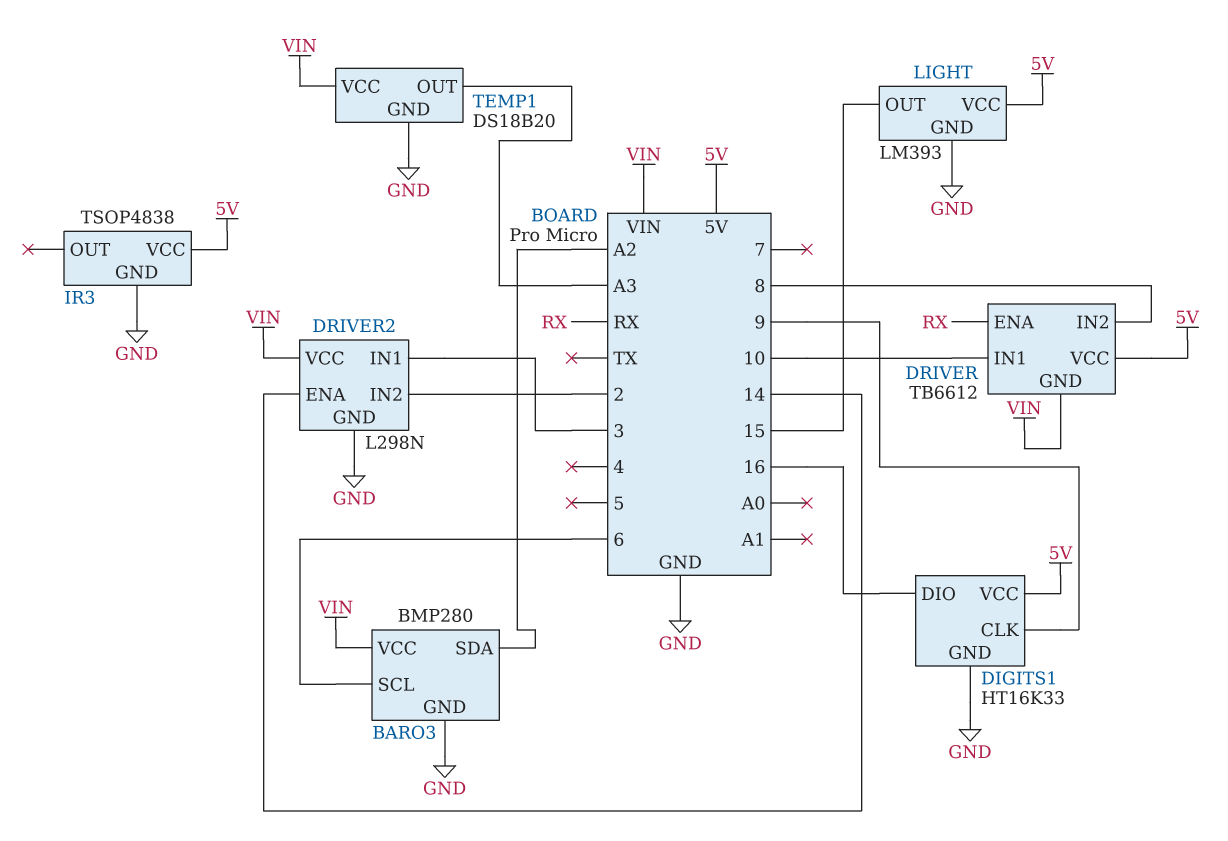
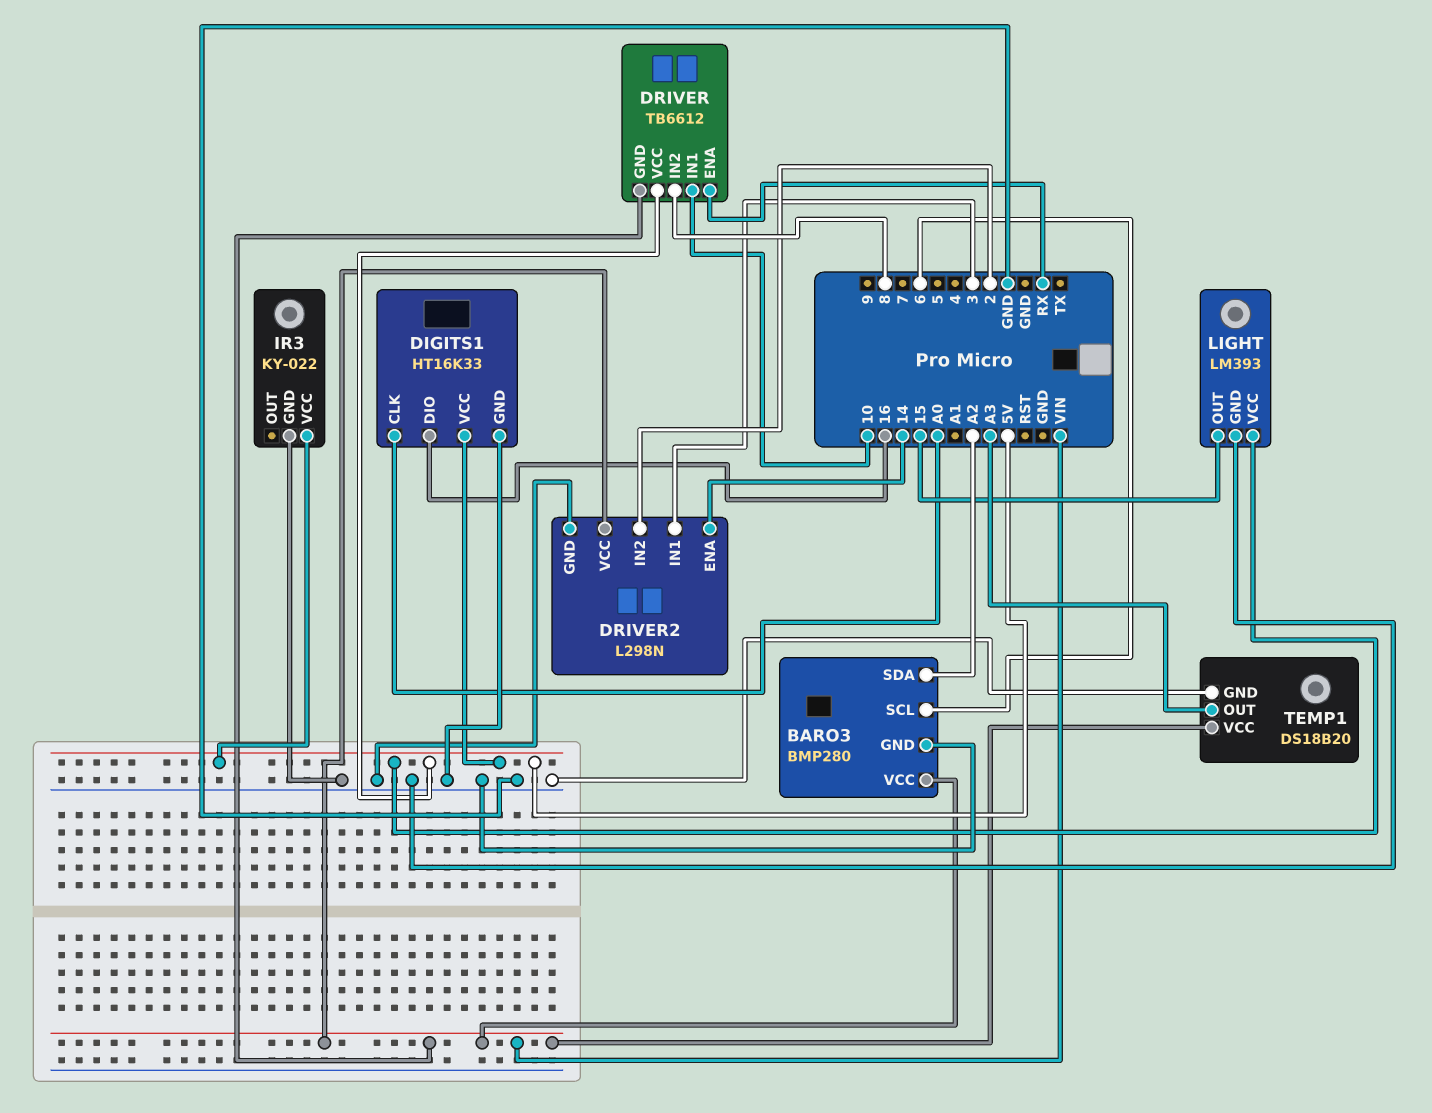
DIGITS1 pin CLK: 9 -> A0
IR3: TSOP4838 -> KY-022

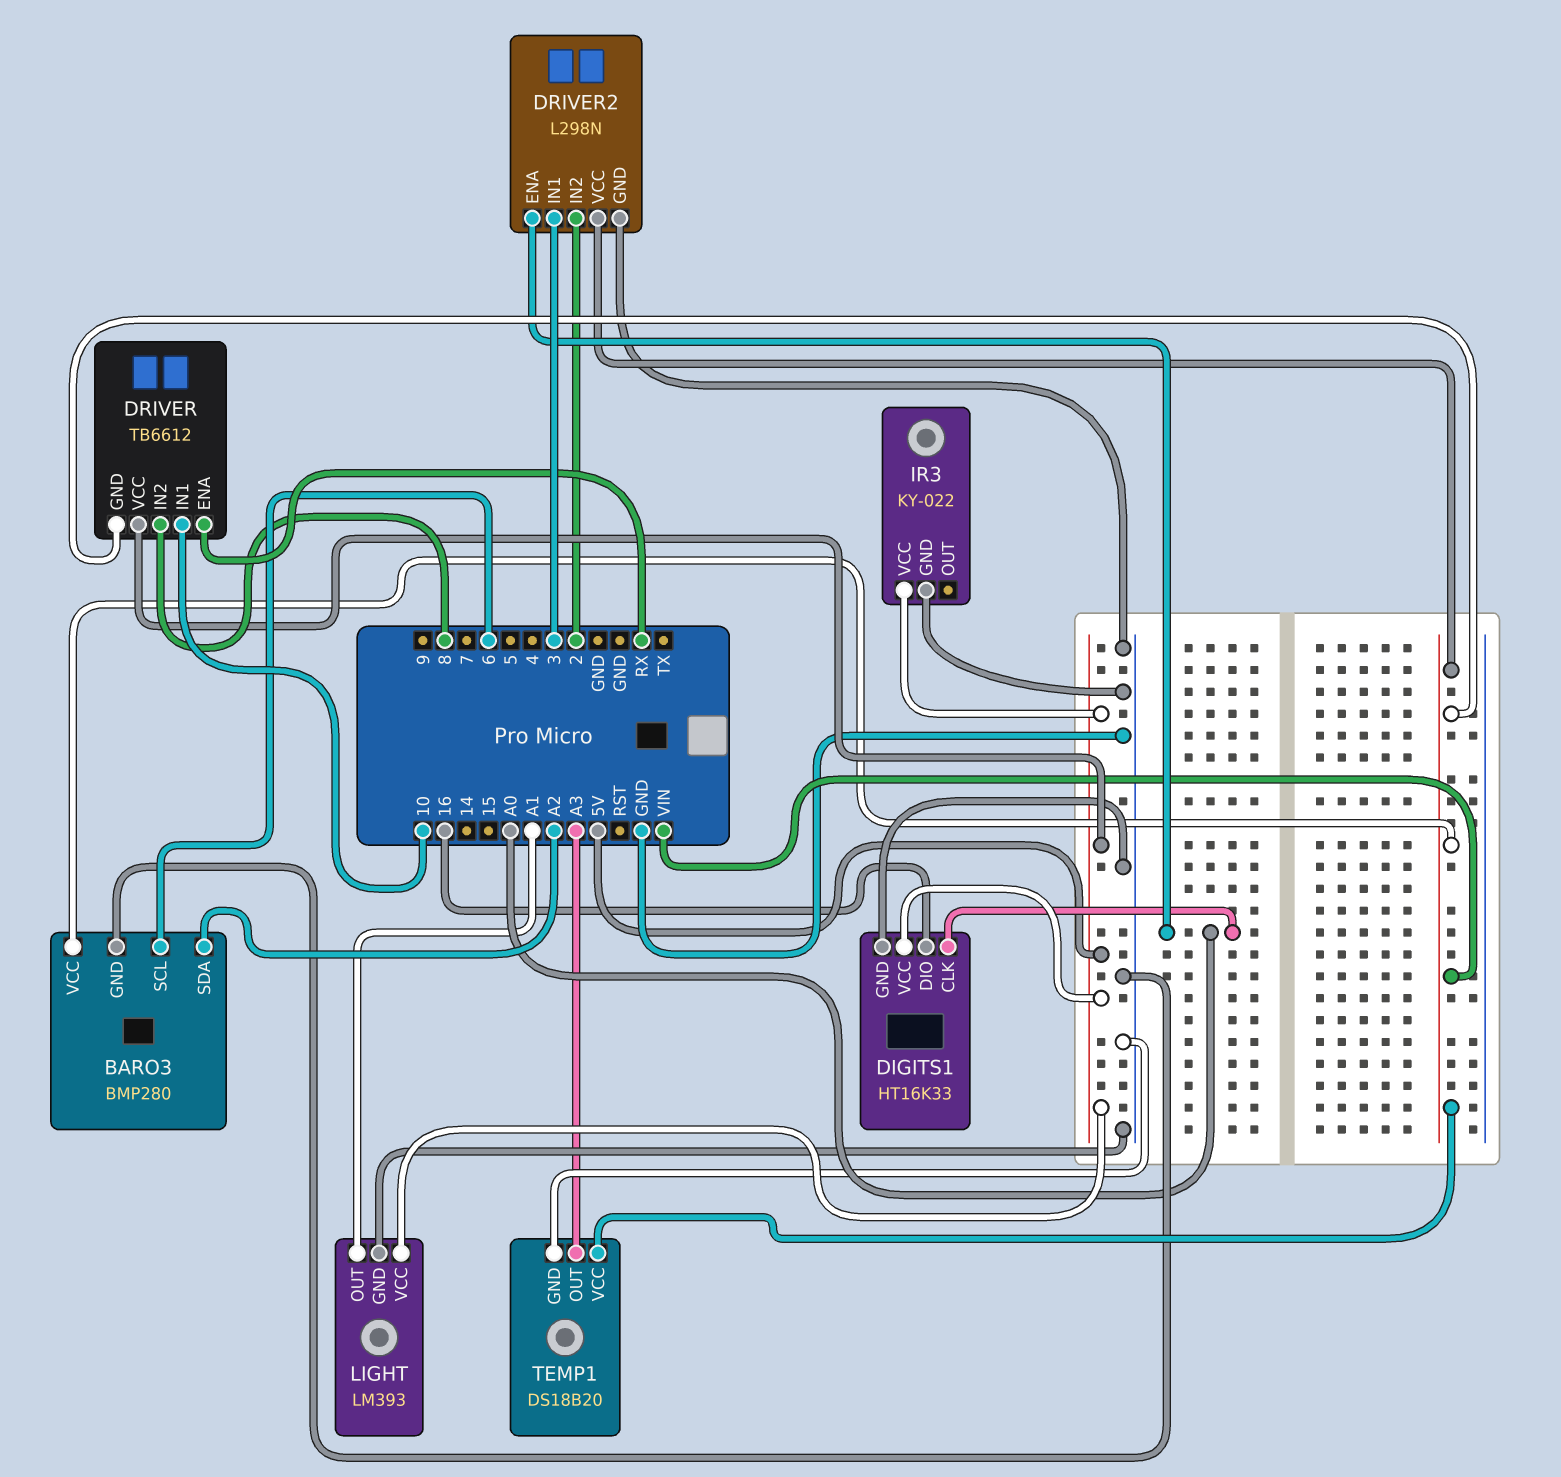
DRIVER2 pin ENA: 14 -> A0
LIGHT pin OUT: 15 -> A1

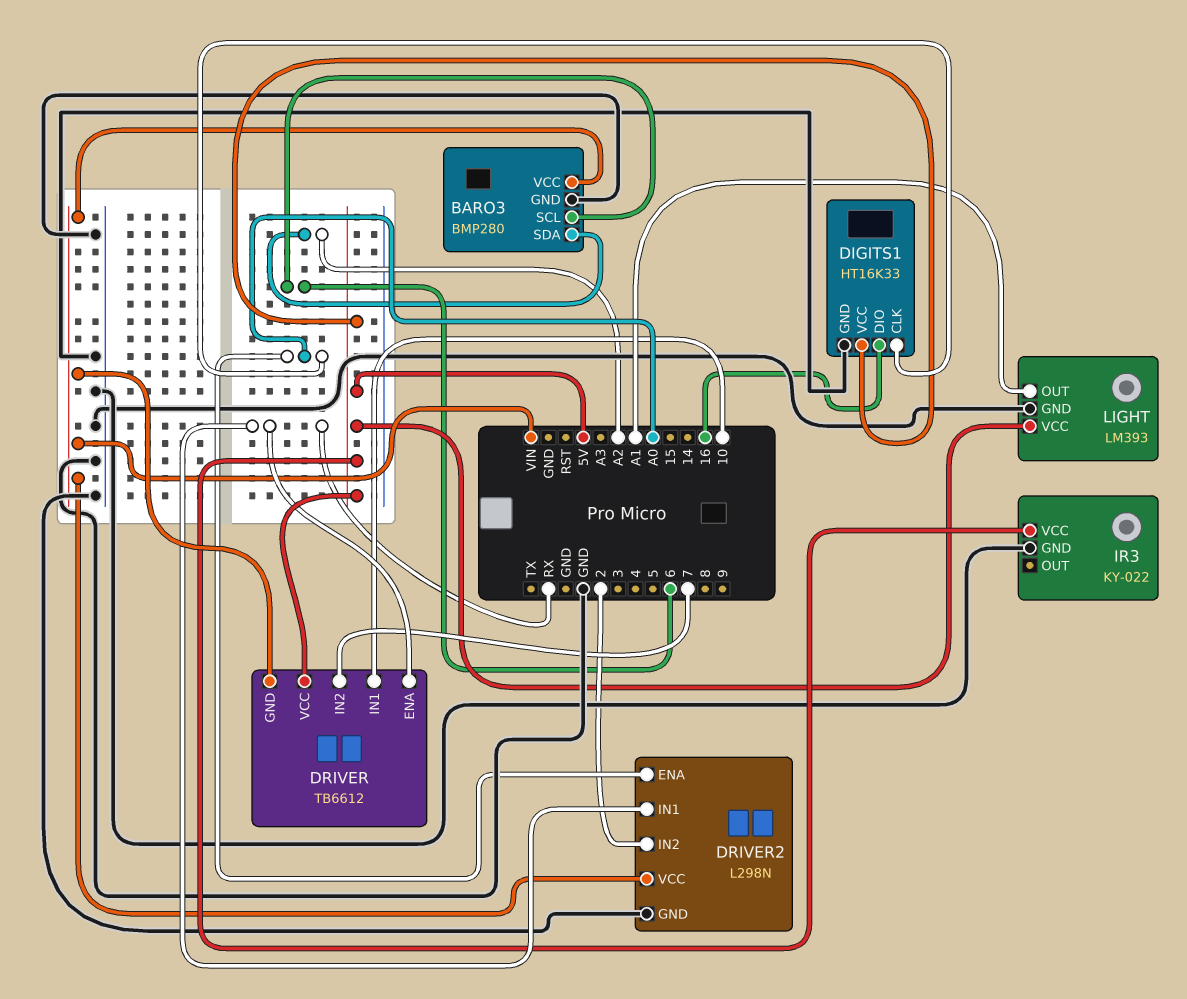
DRIVER pin IN2: 8 -> 7
DRIVER2 pin IN1: 3 -> RX
TEMP1: DS18B20 -> none
TEMP1 pin GND: GND -> none
TEMP1 pin OUT: A3 -> none
TEMP1 pin VCC: VIN -> none

